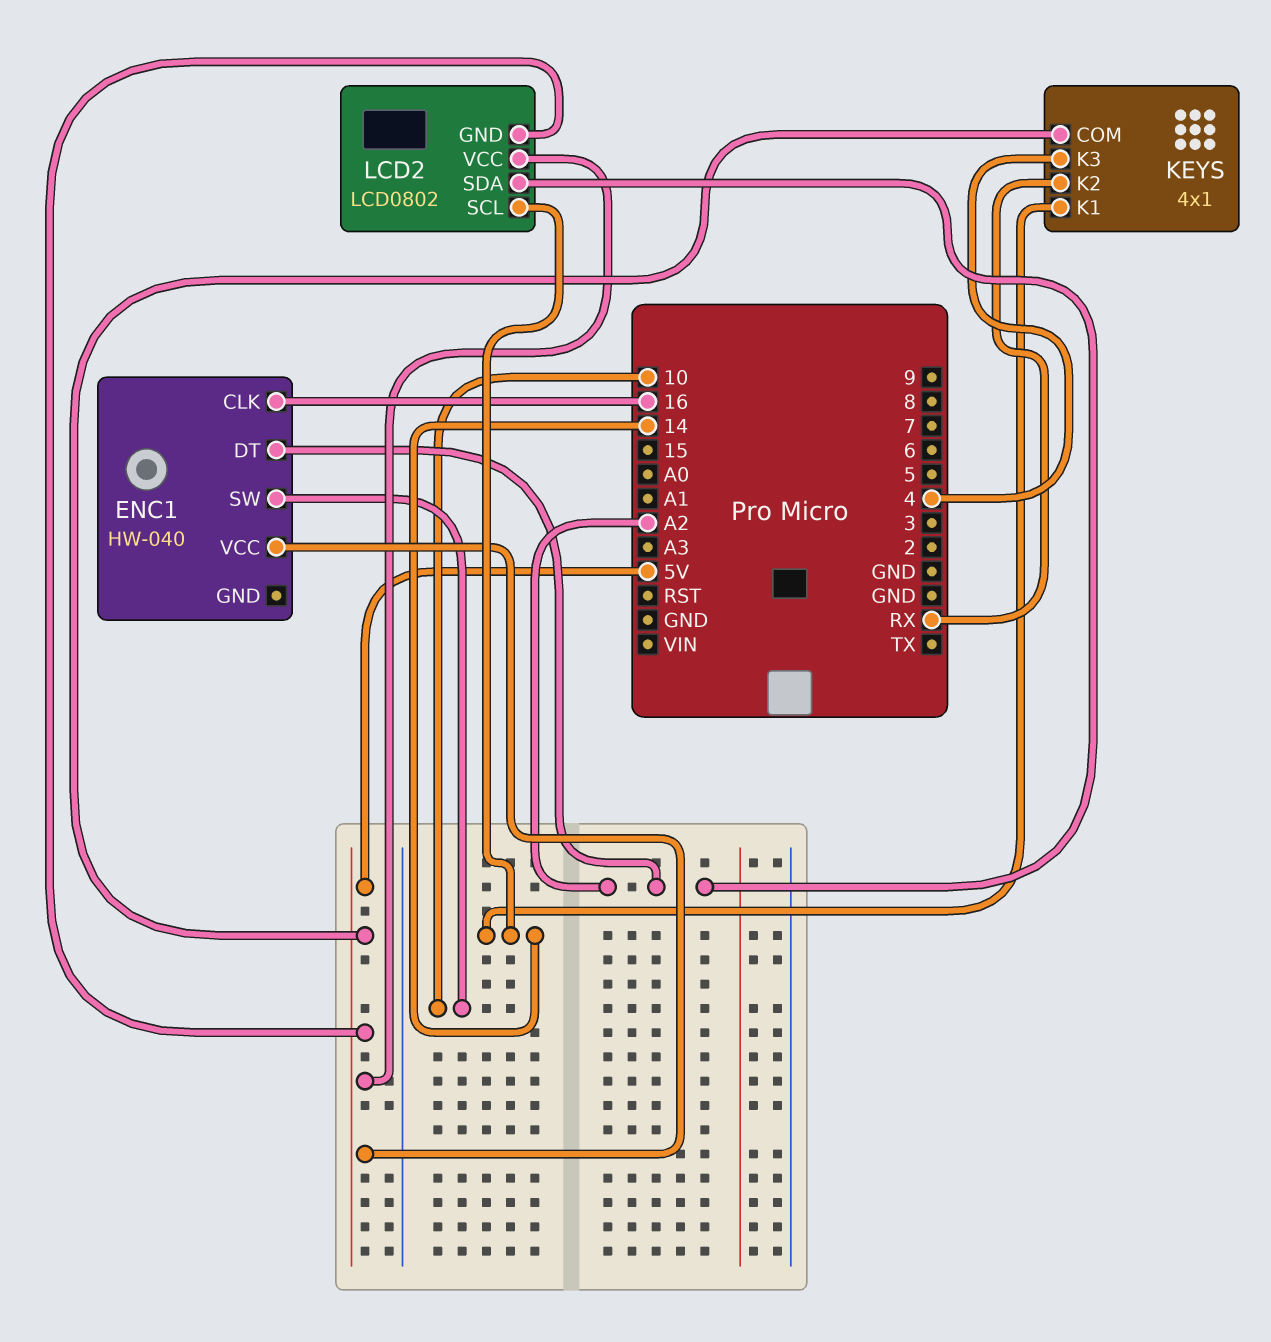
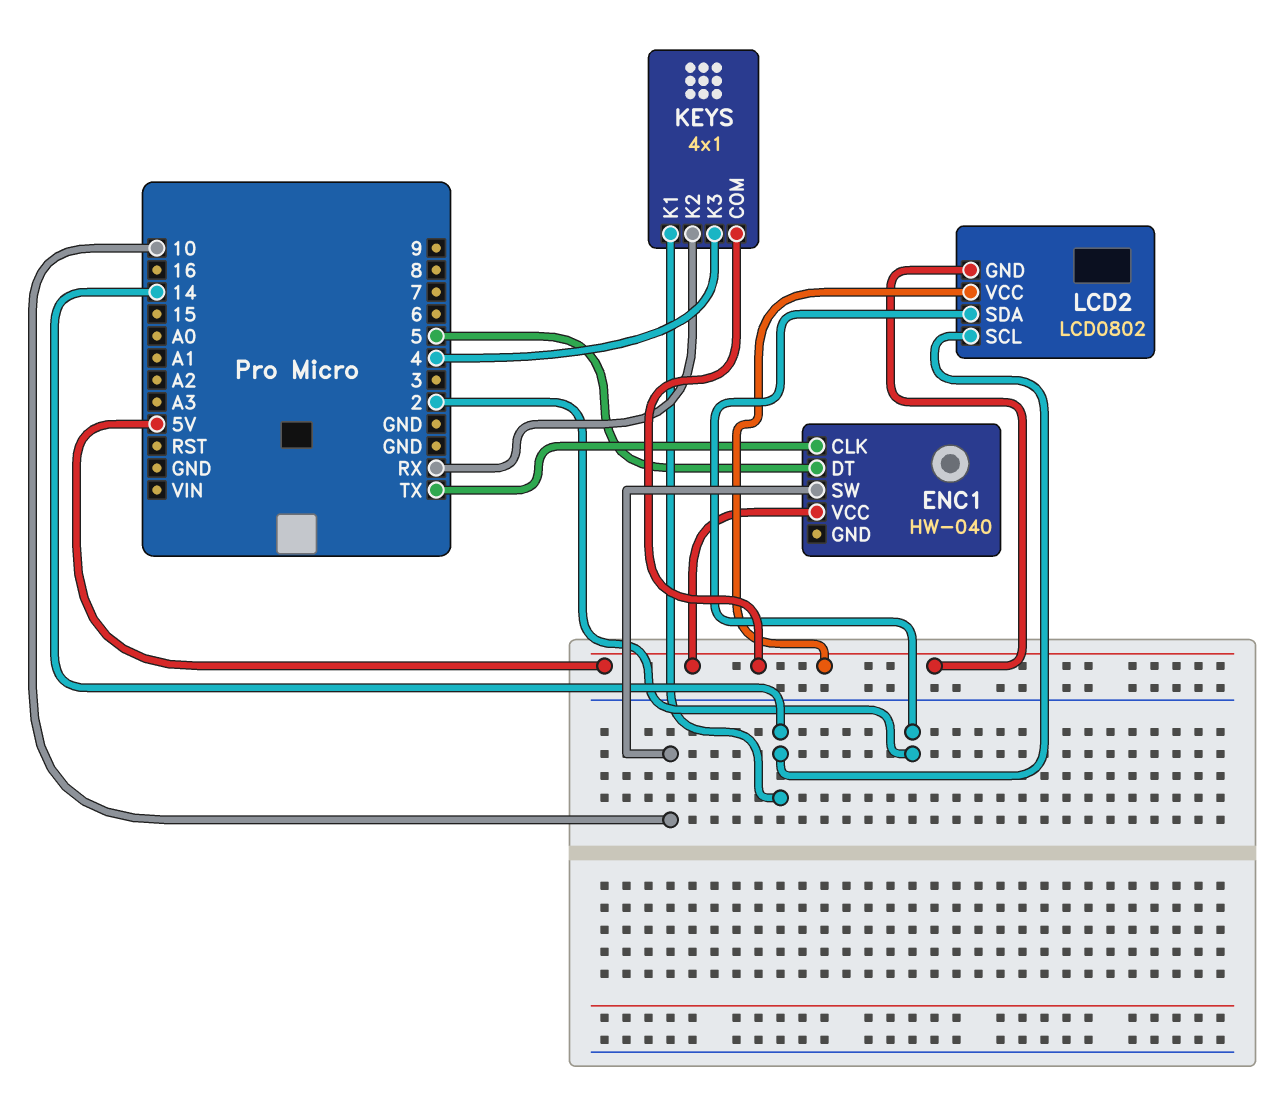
ENC1 pin CLK: 16 -> TX
ENC1 pin DT: A2 -> 5
LCD2 pin SDA: A2 -> 2

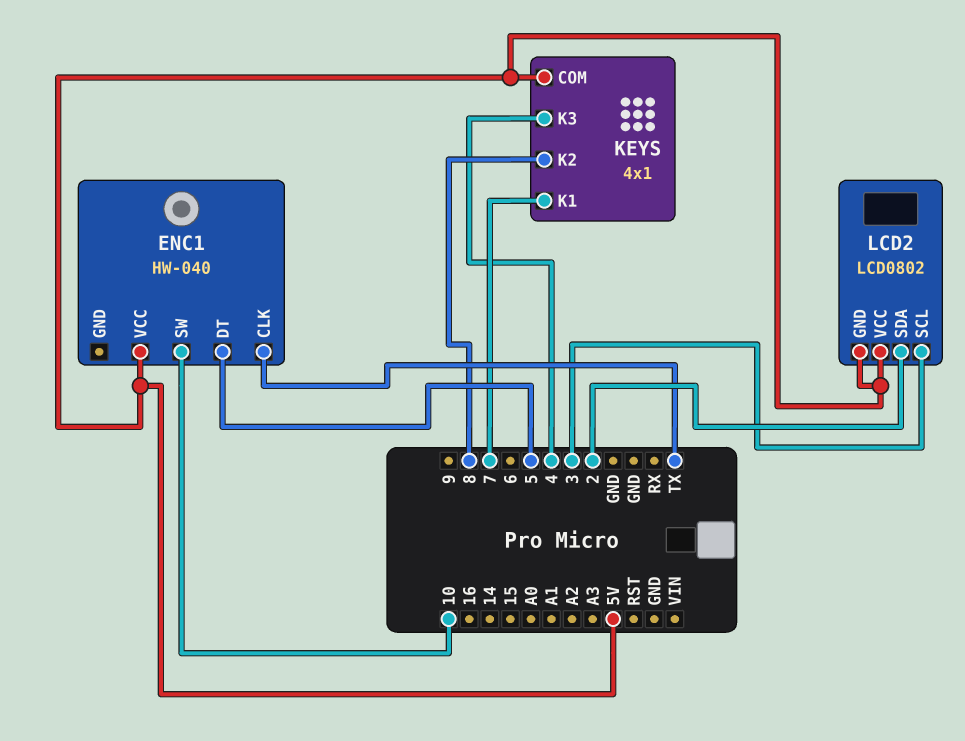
KEYS pin K1: 14 -> 7
KEYS pin K2: RX -> 8
LCD2 pin SCL: 14 -> 3

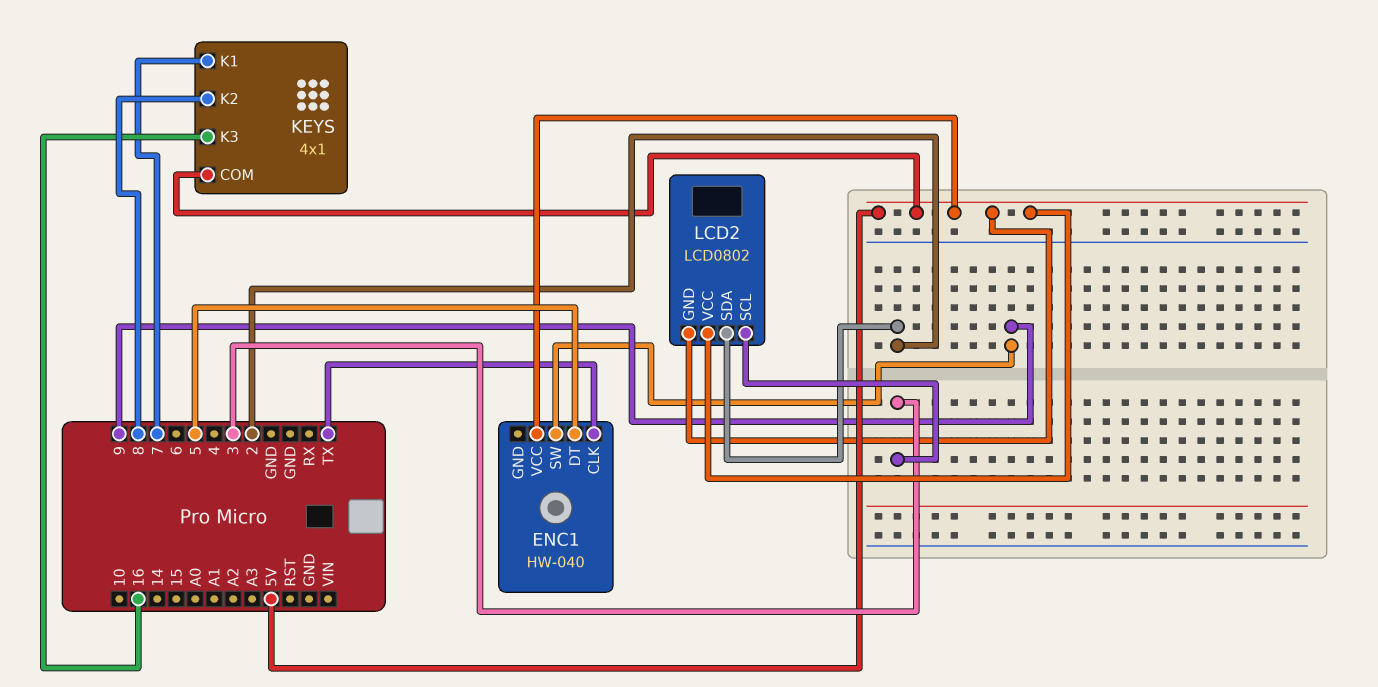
ENC1 pin SW: 10 -> 9
KEYS pin K3: 4 -> 16

